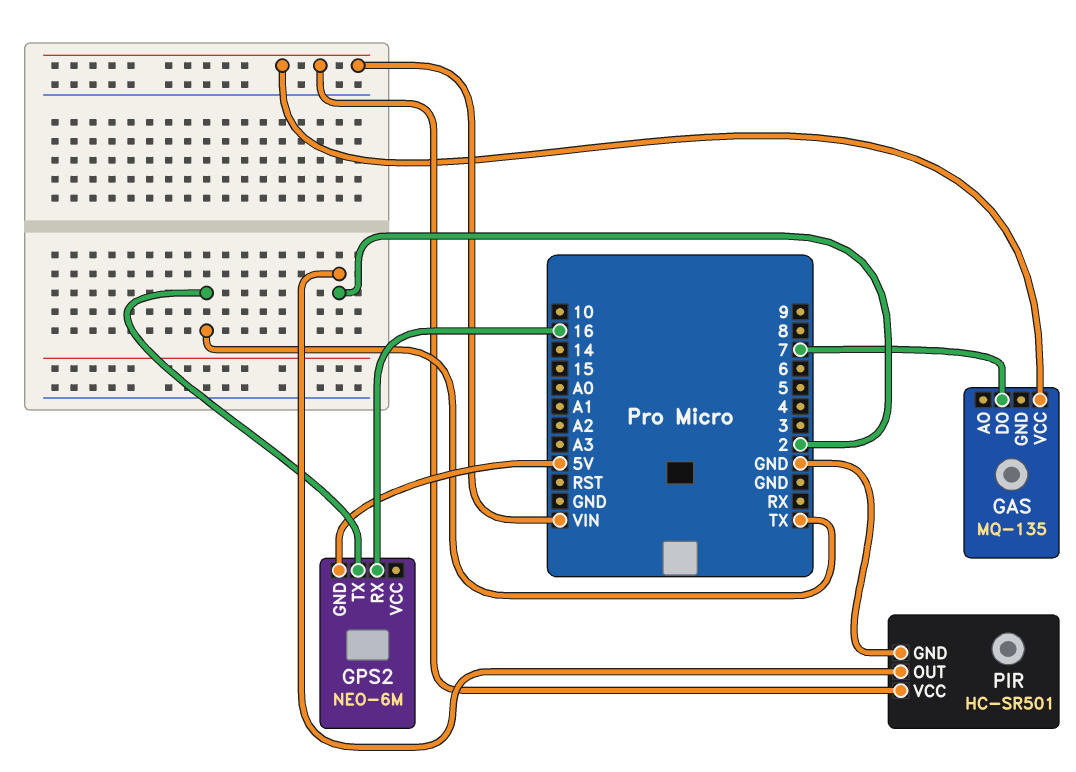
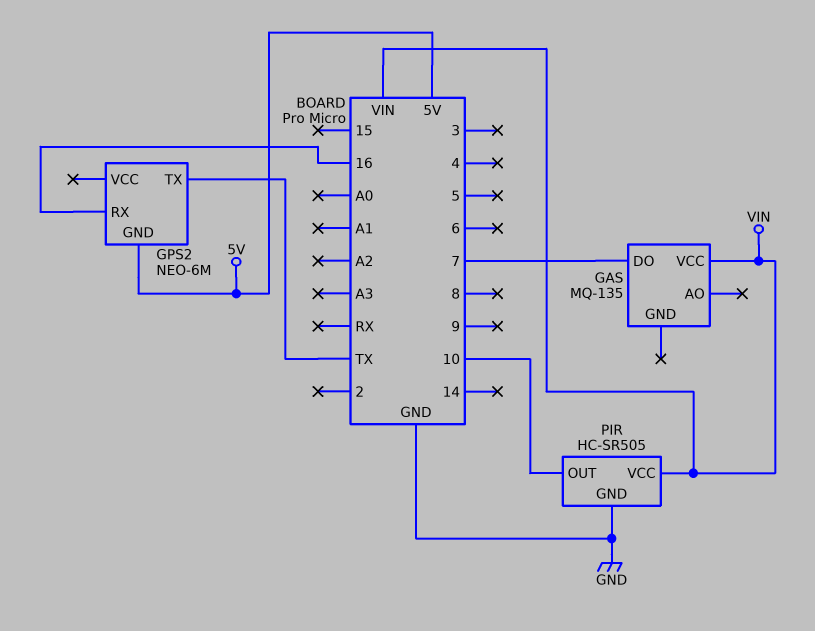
PIR: HC-SR501 -> HC-SR505
PIR pin OUT: 2 -> 10

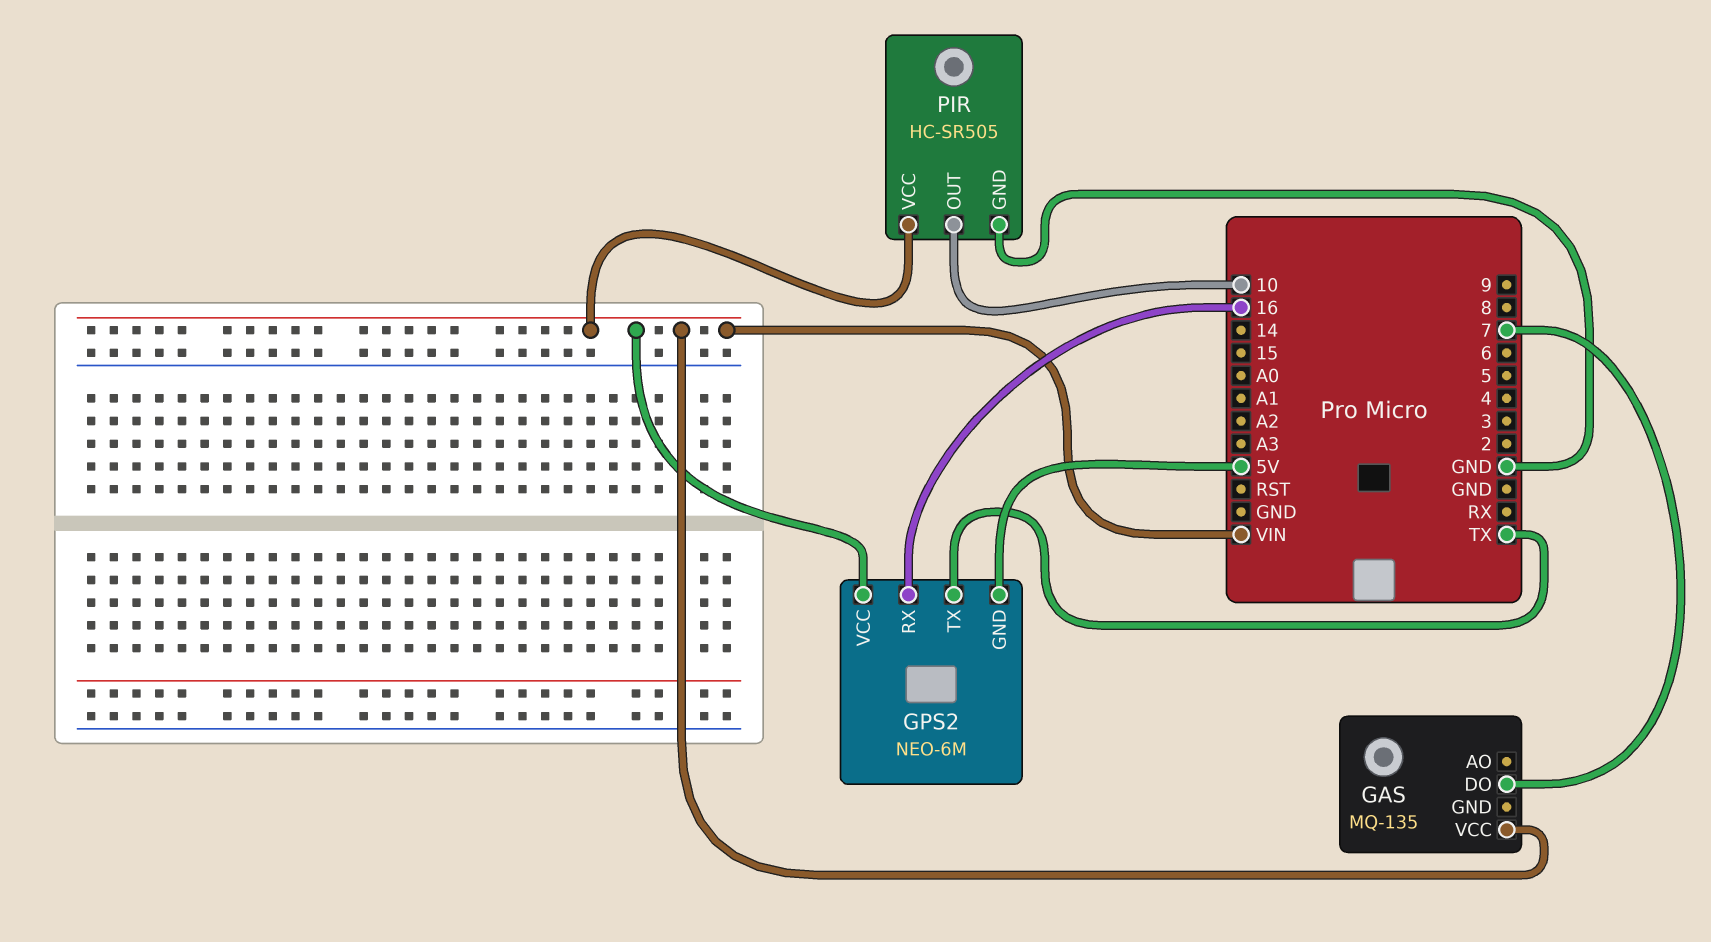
GPS2 pin VCC: none -> VIN

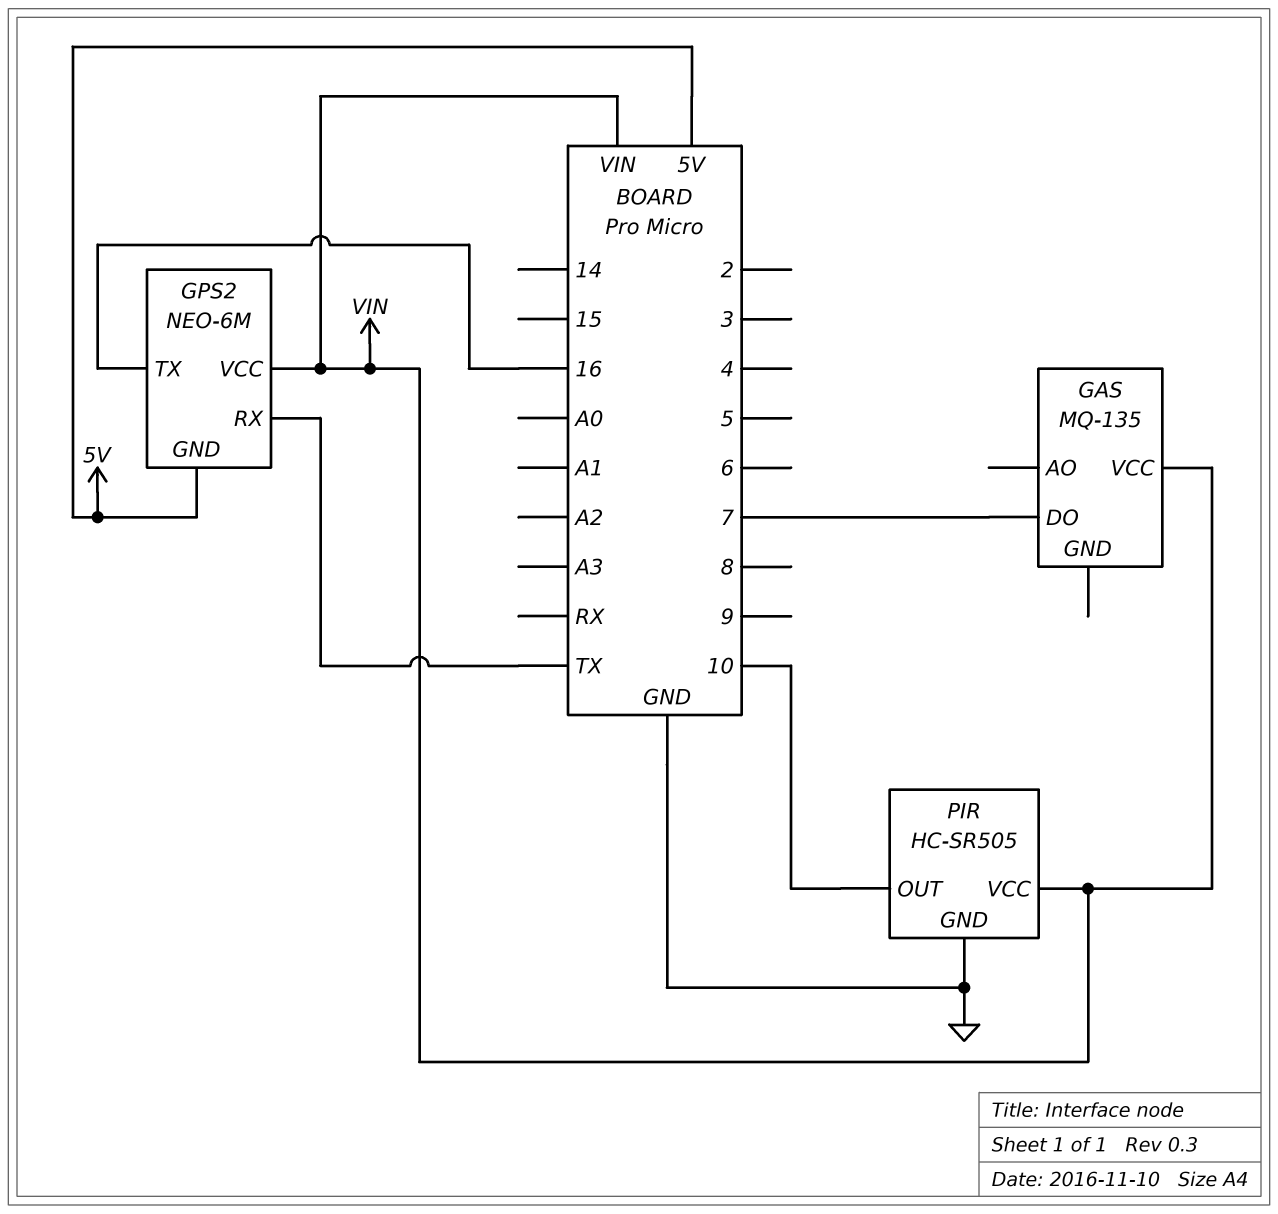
GPS2 pin RX: 16 -> TX
GPS2 pin TX: TX -> 16

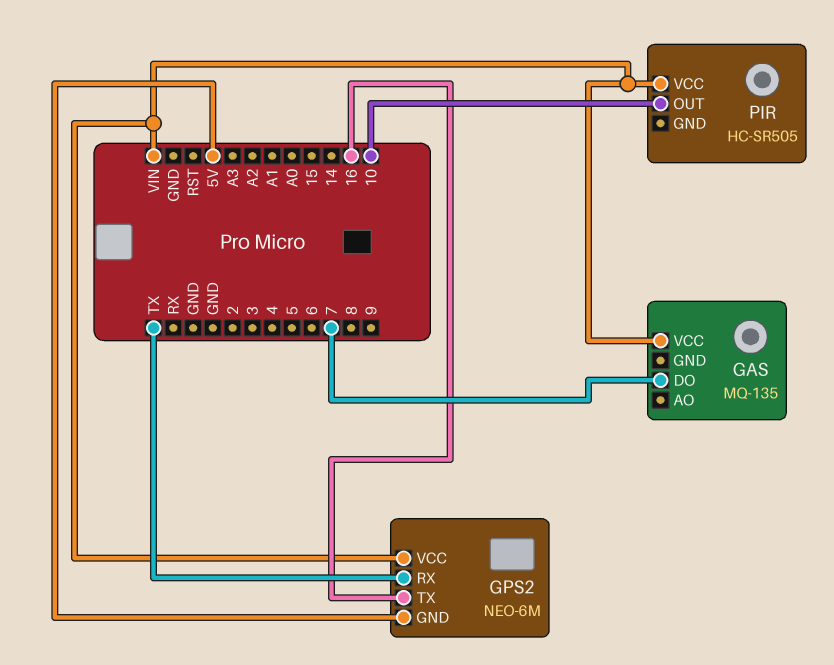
PIR pin GND: GND -> none

